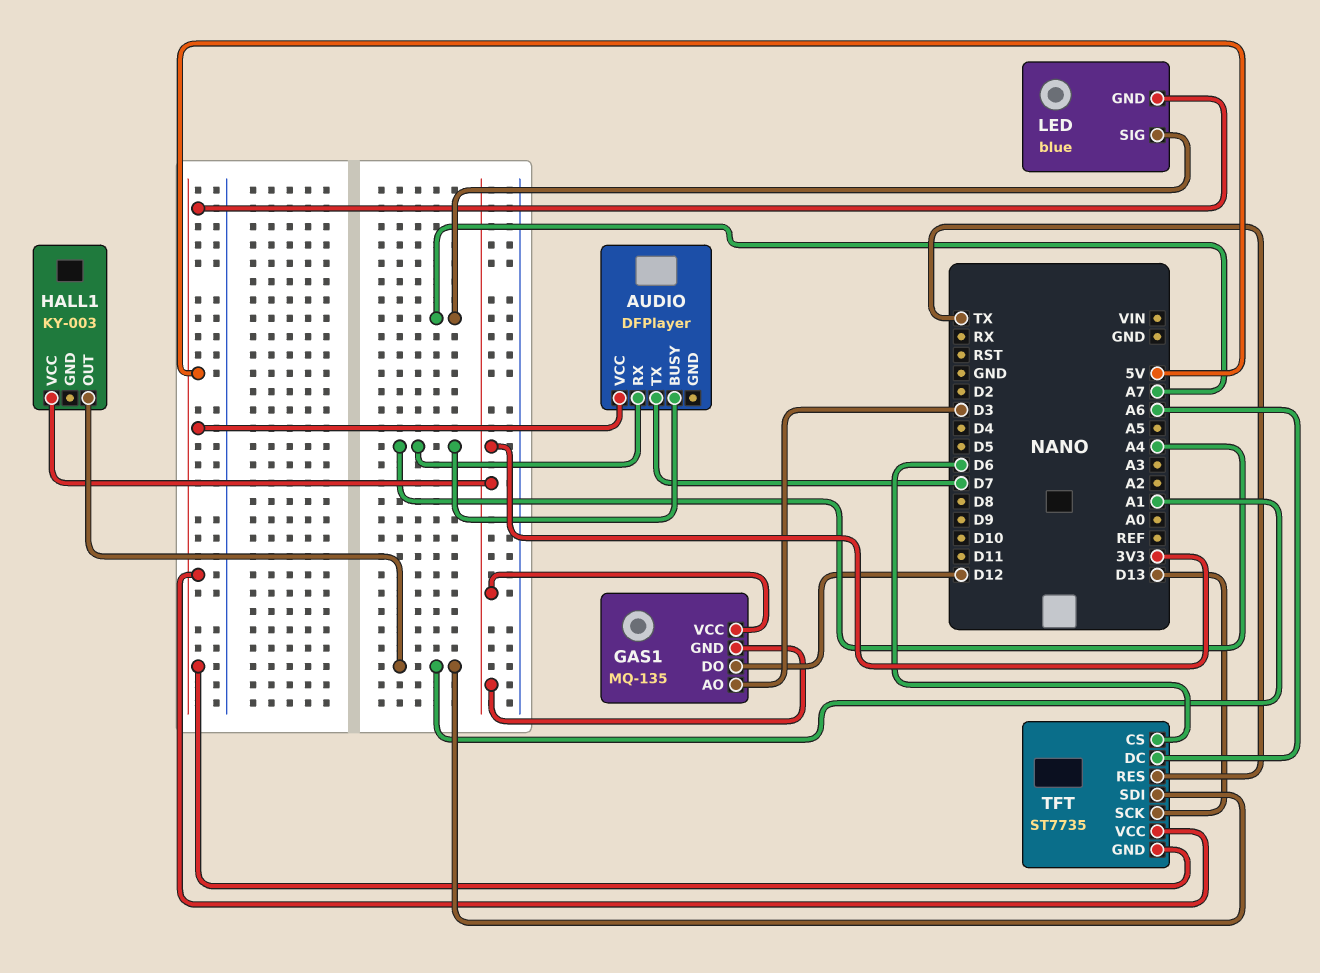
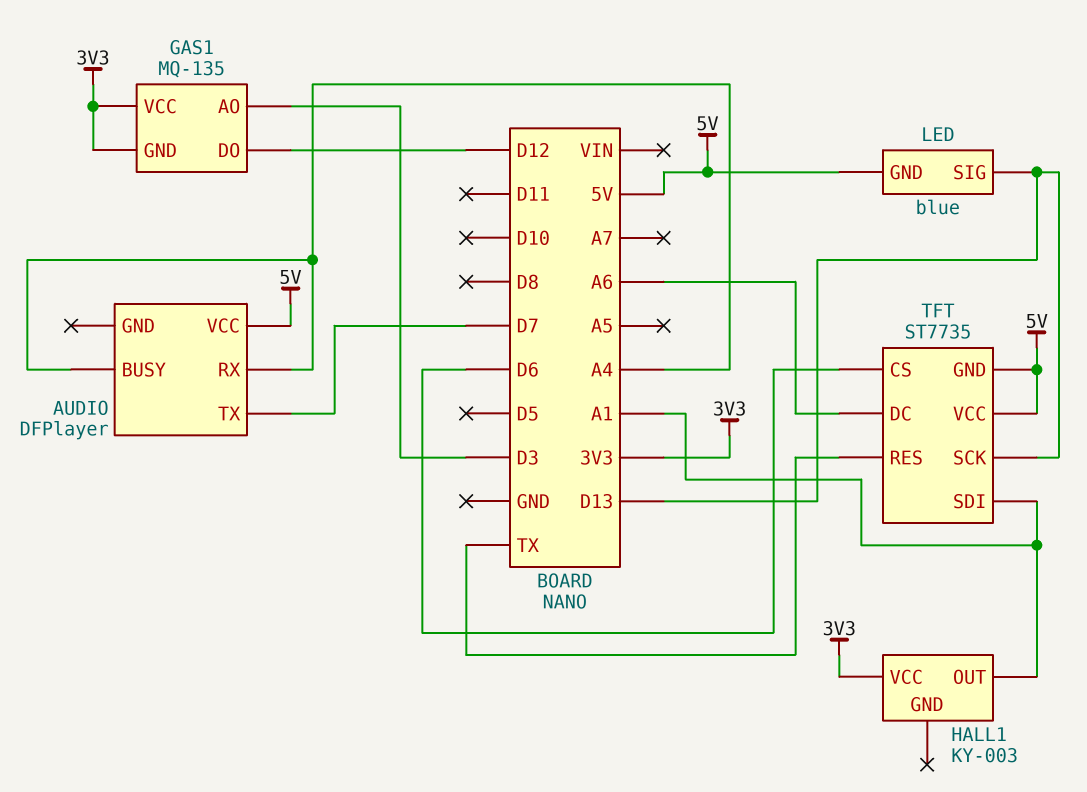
LED pin SIG: A7 -> D13

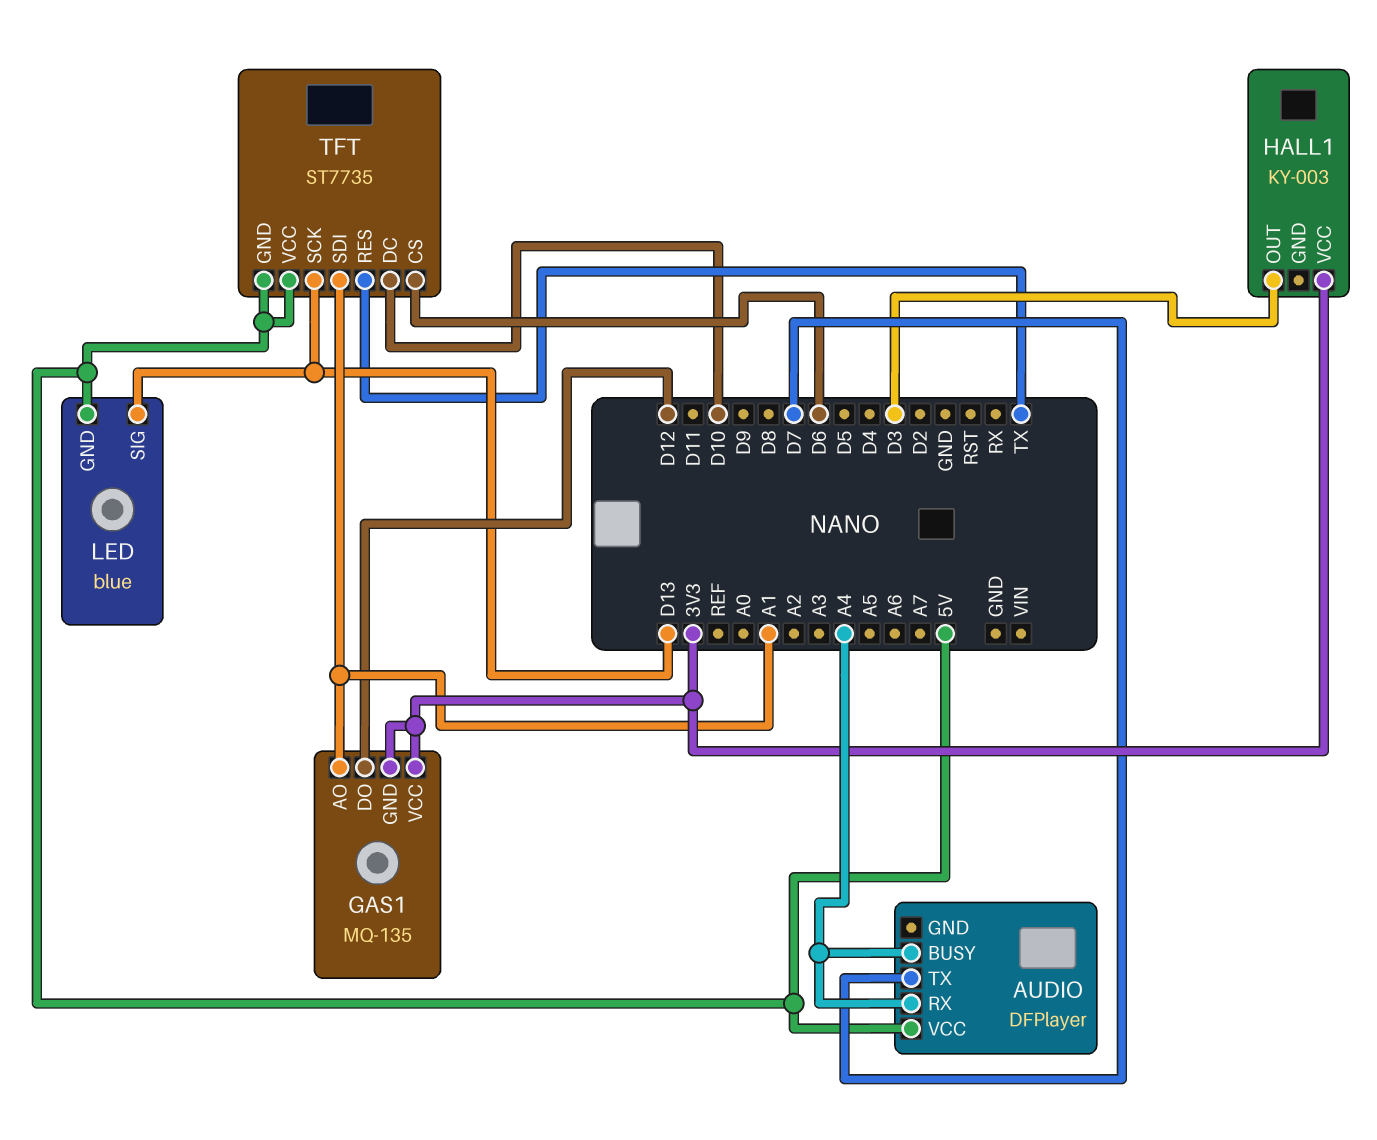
GAS1 pin AO: D3 -> A1
HALL1 pin OUT: A1 -> D3
TFT pin DC: A6 -> D10

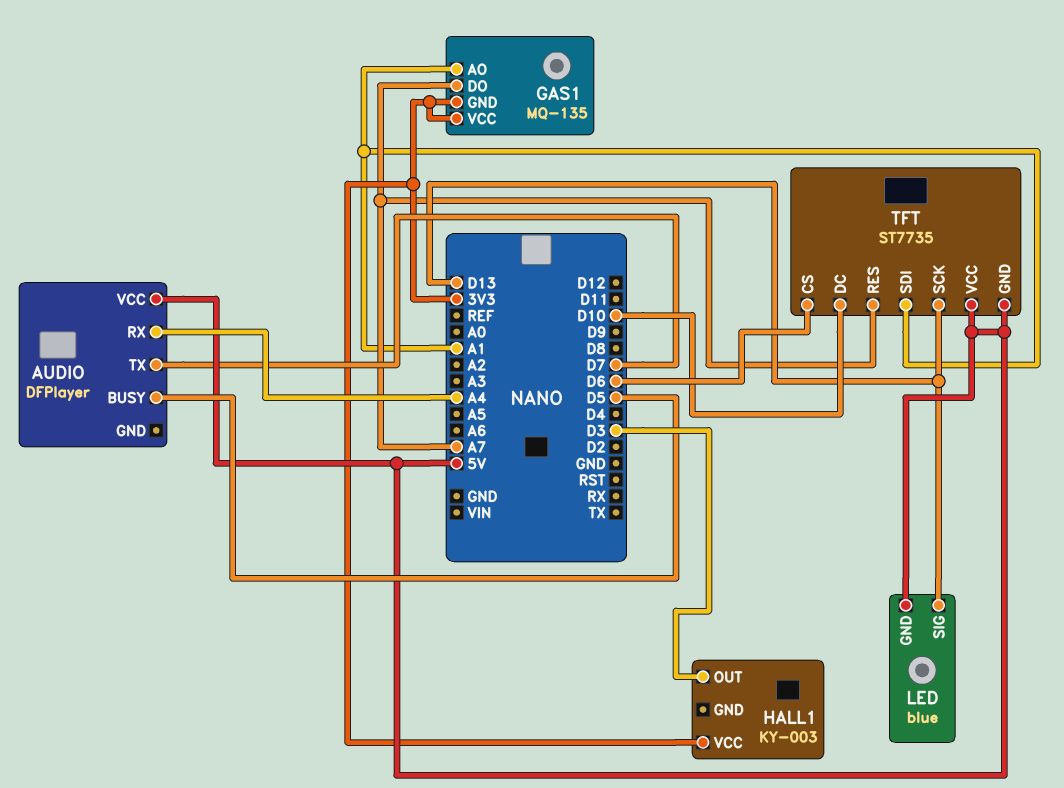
AUDIO pin BUSY: A4 -> D5
GAS1 pin DO: D12 -> A7
TFT pin RES: TX -> A7

